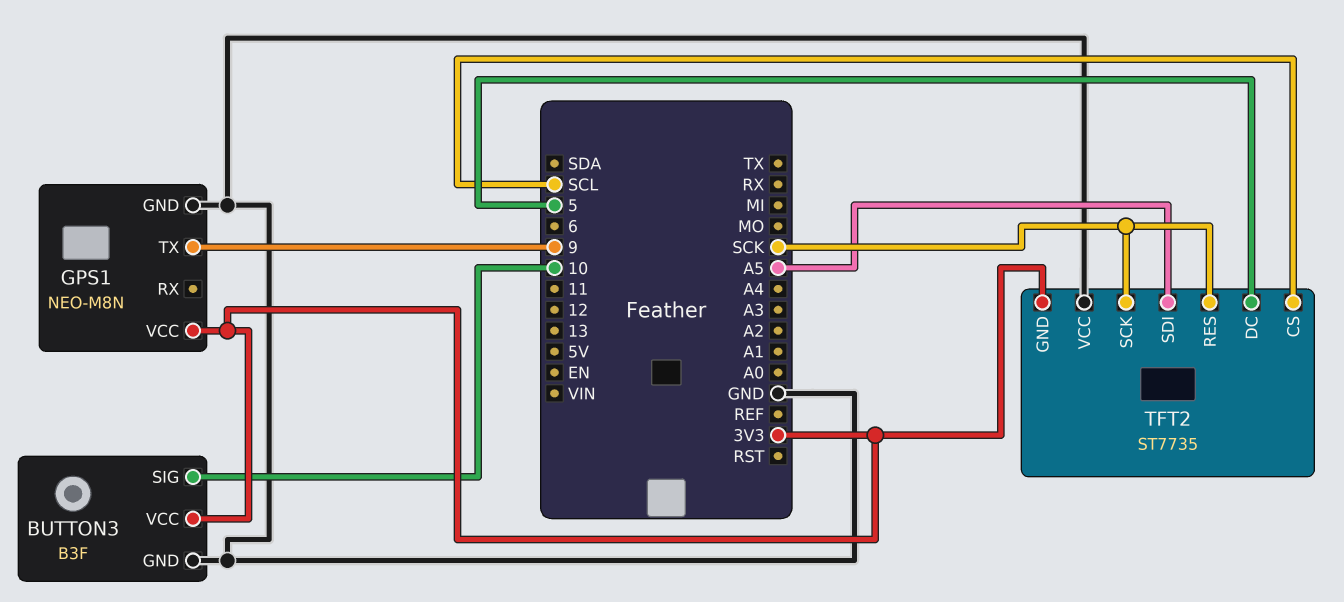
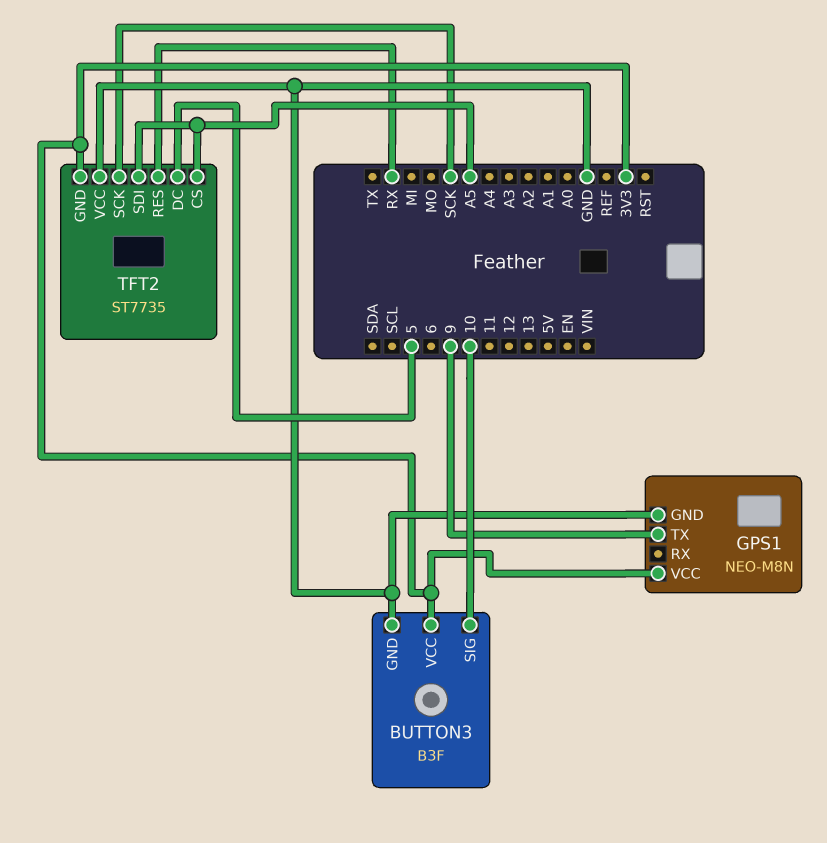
TFT2 pin CS: SCL -> A5
TFT2 pin RES: SCK -> RX

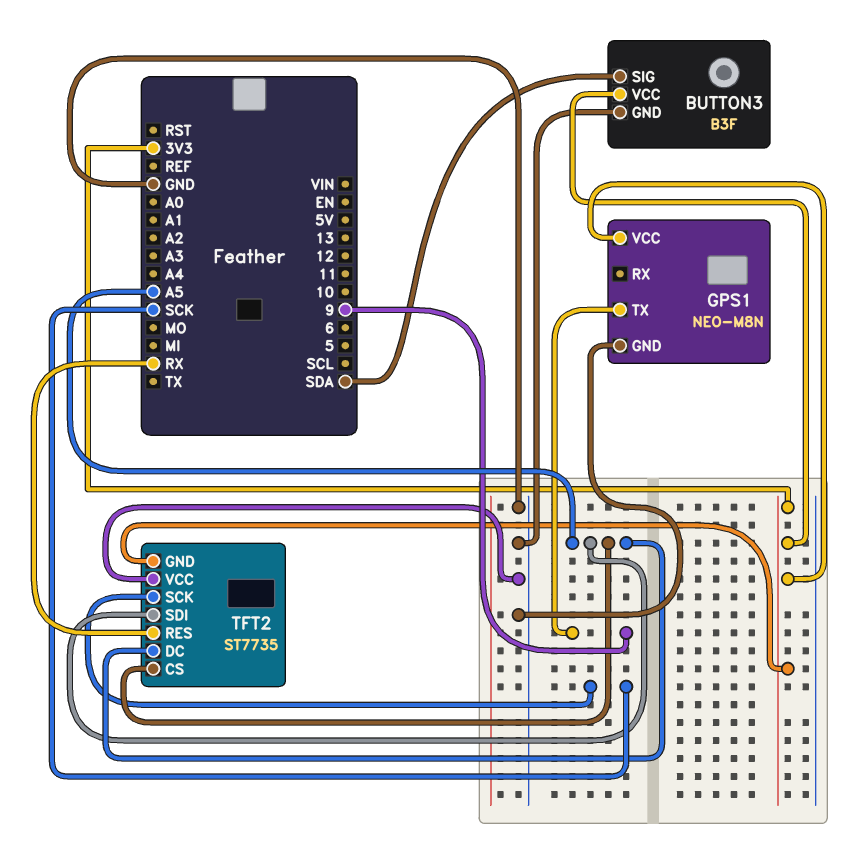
BUTTON3 pin SIG: 10 -> SDA
TFT2 pin DC: 5 -> A5

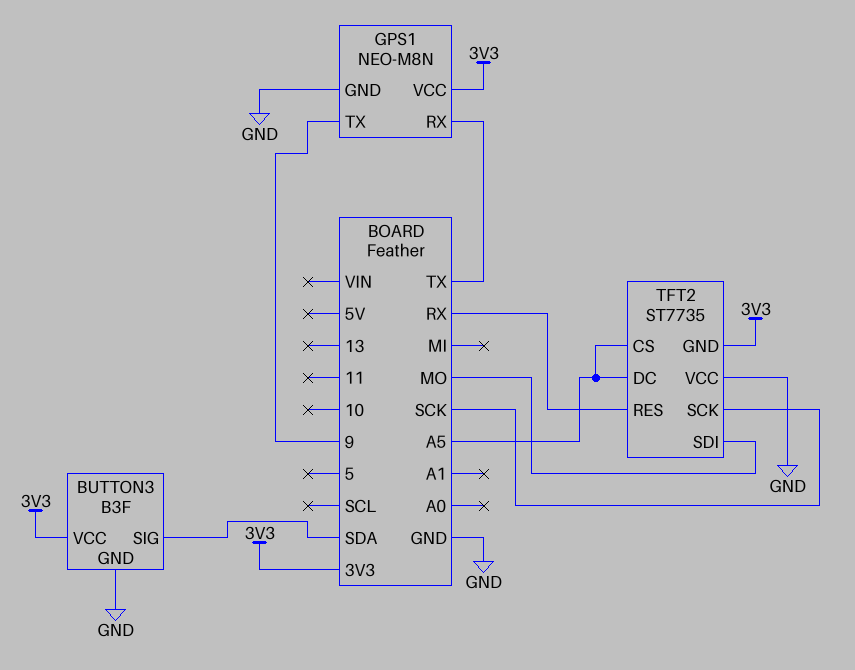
GPS1 pin RX: none -> TX
TFT2 pin SDI: A5 -> MO

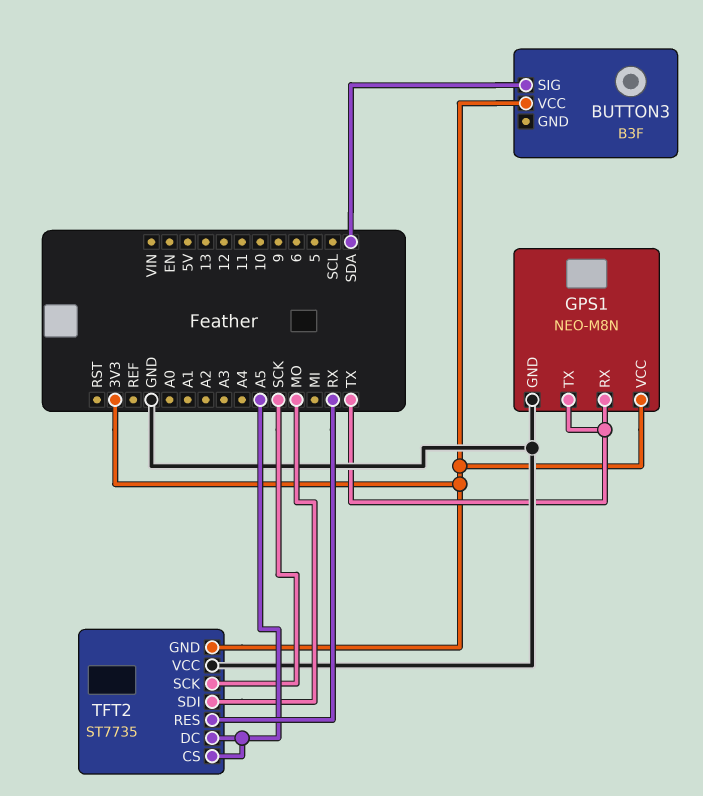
BUTTON3 pin GND: GND -> none
GPS1 pin TX: 9 -> TX

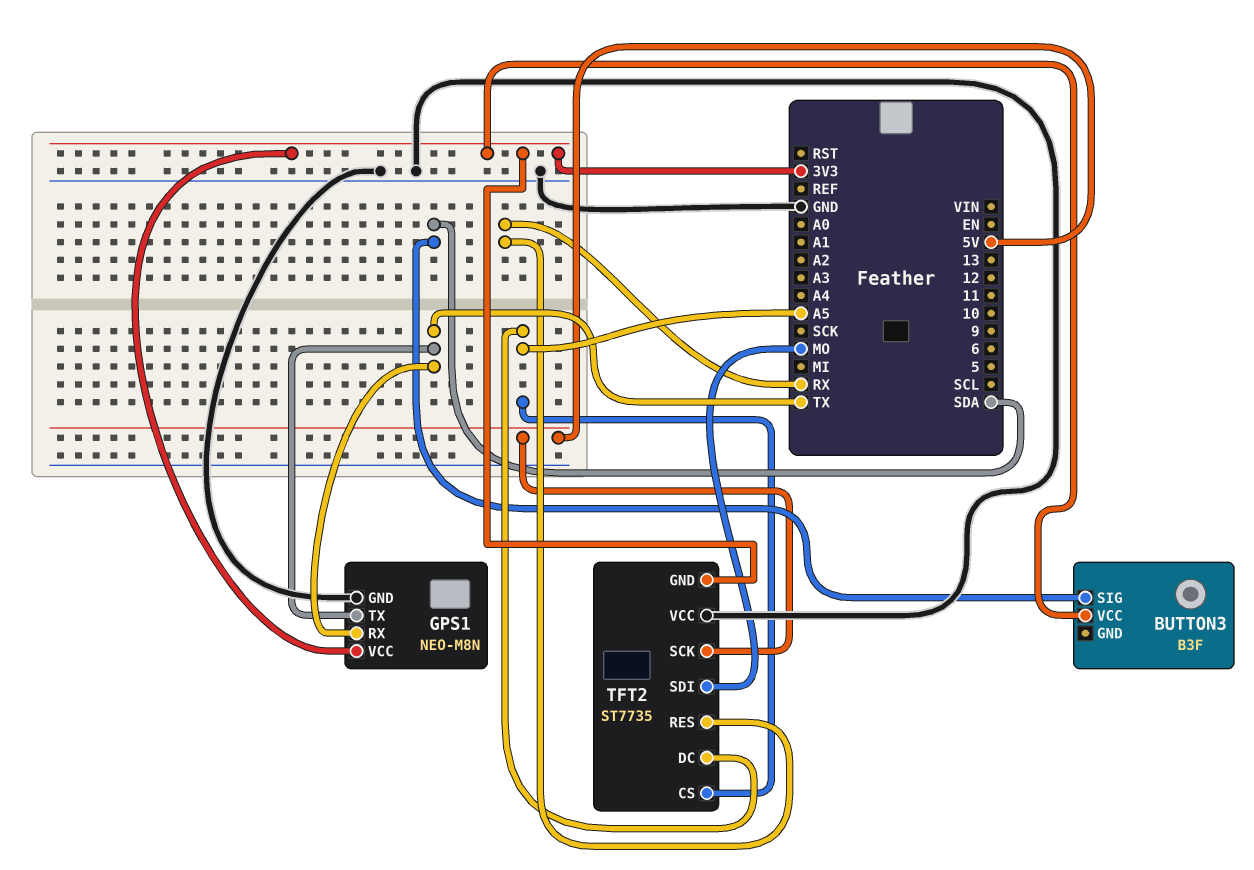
TFT2 pin SCK: SCK -> 5V

